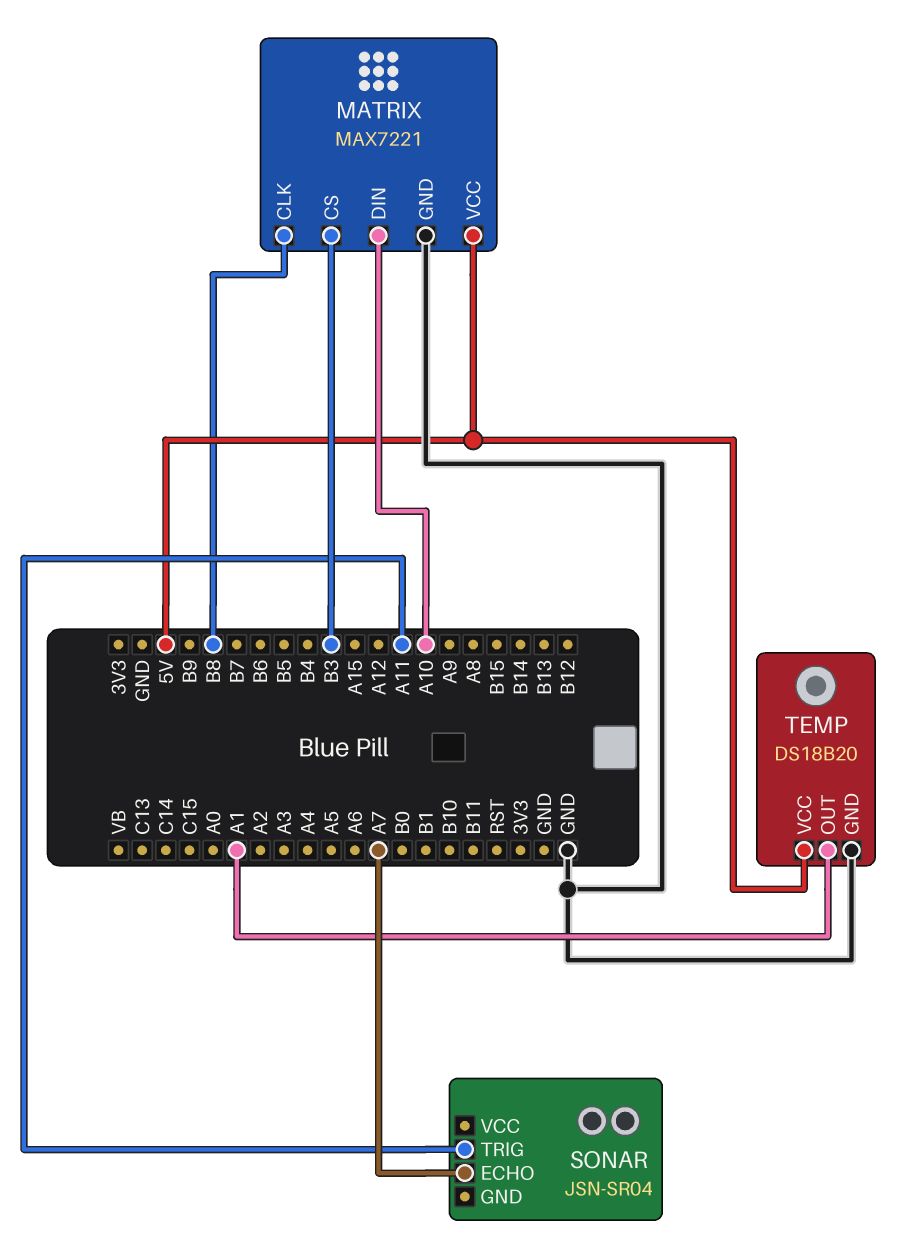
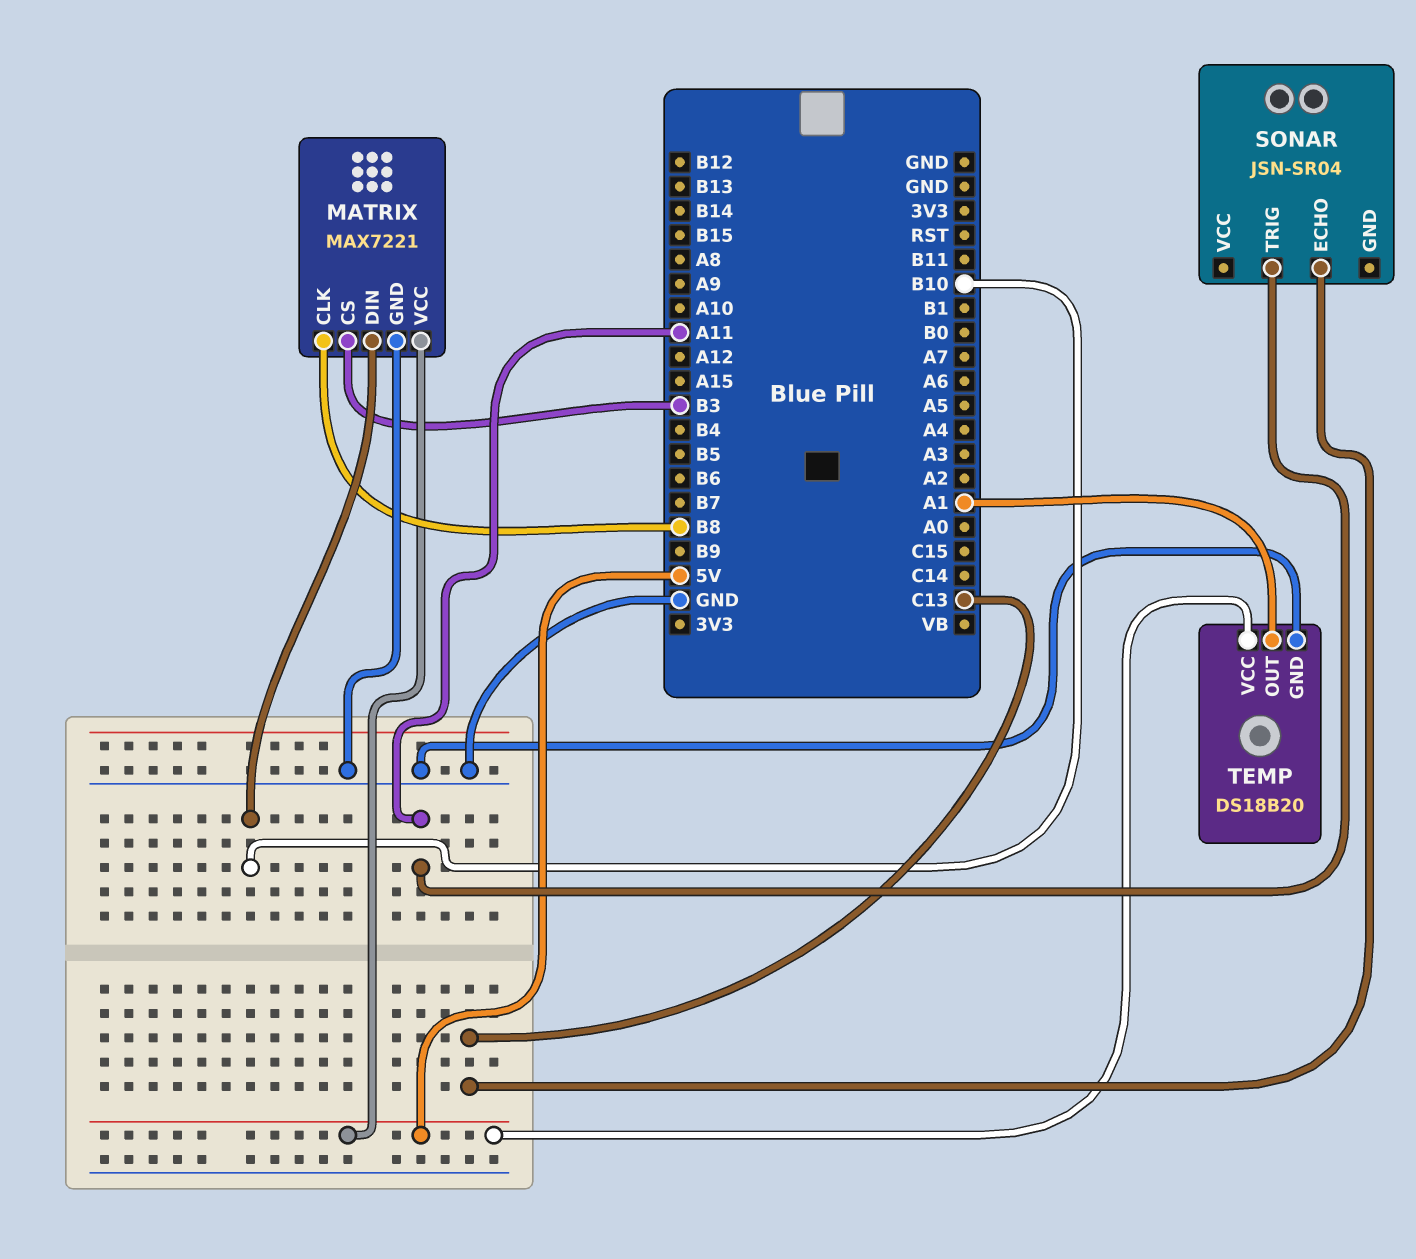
MATRIX pin DIN: A10 -> B10
SONAR pin ECHO: A7 -> C13

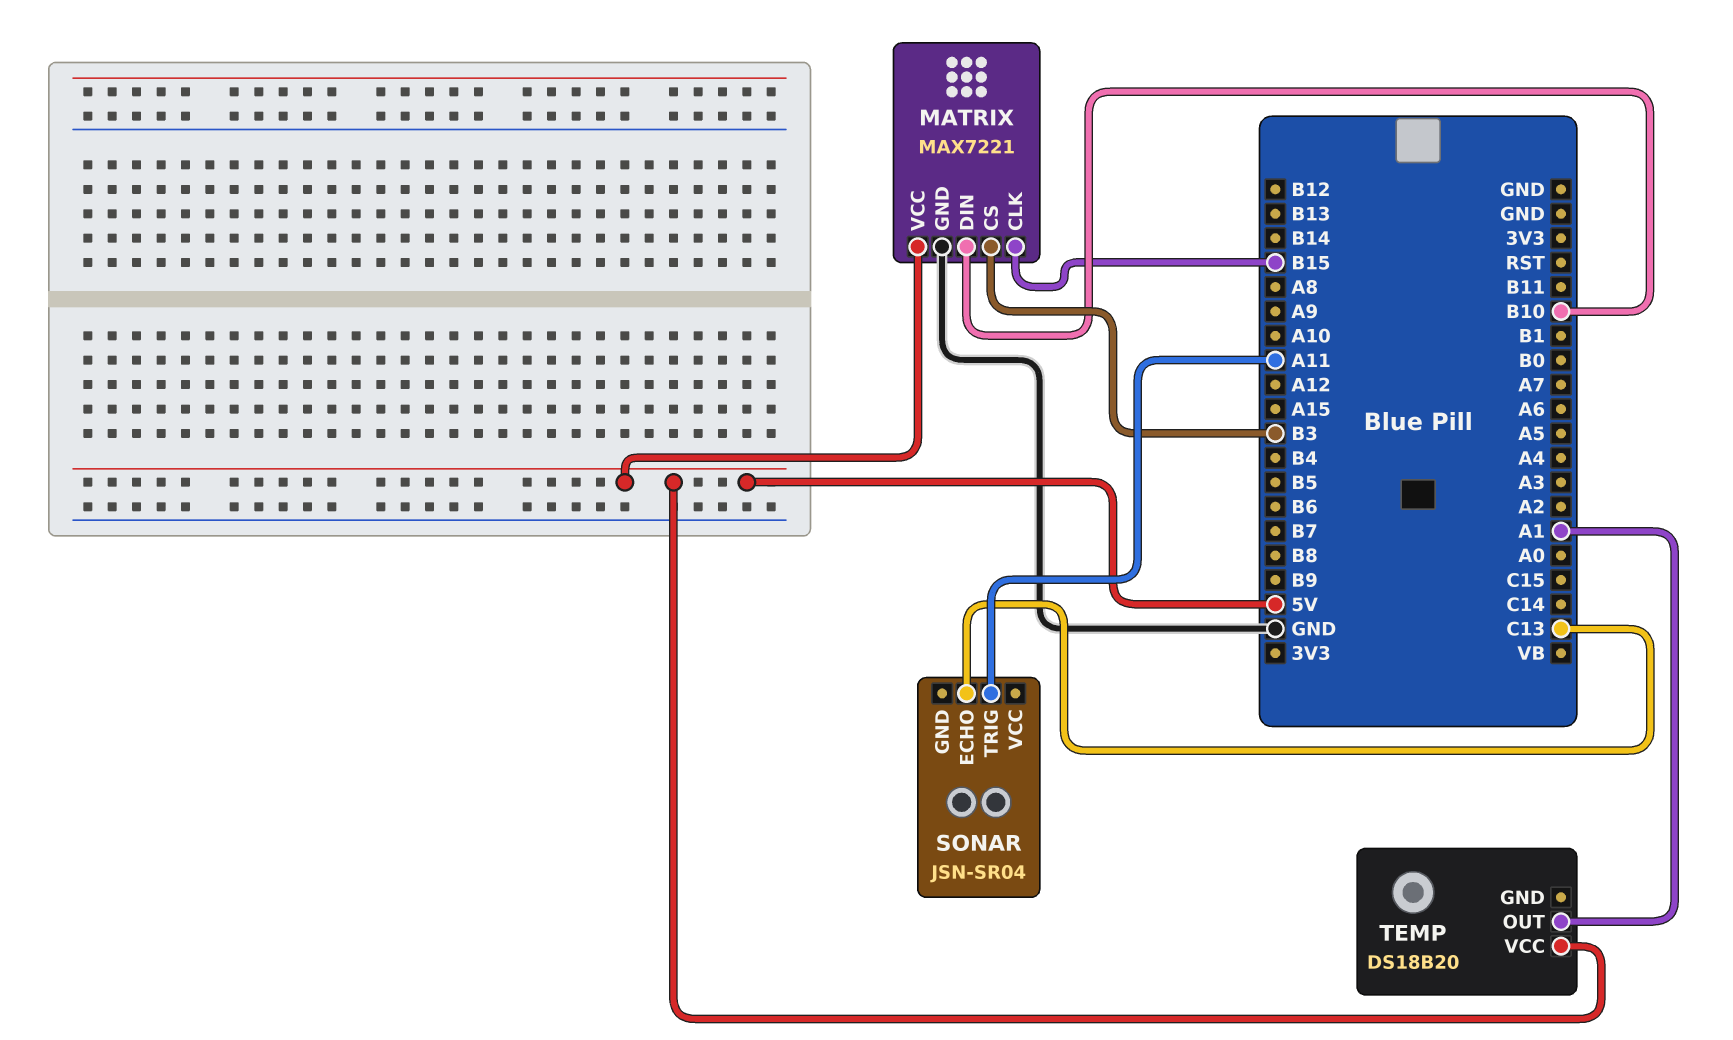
MATRIX pin CLK: B8 -> B15
TEMP pin GND: GND -> none

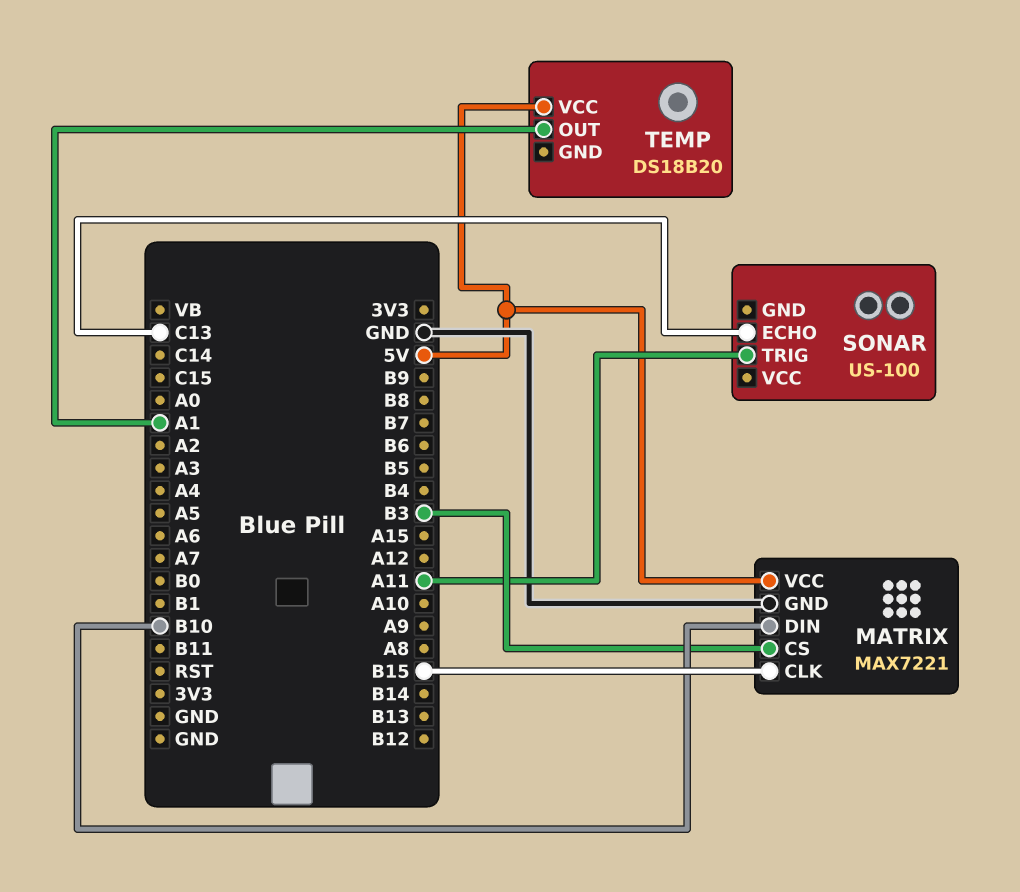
SONAR: JSN-SR04 -> US-100

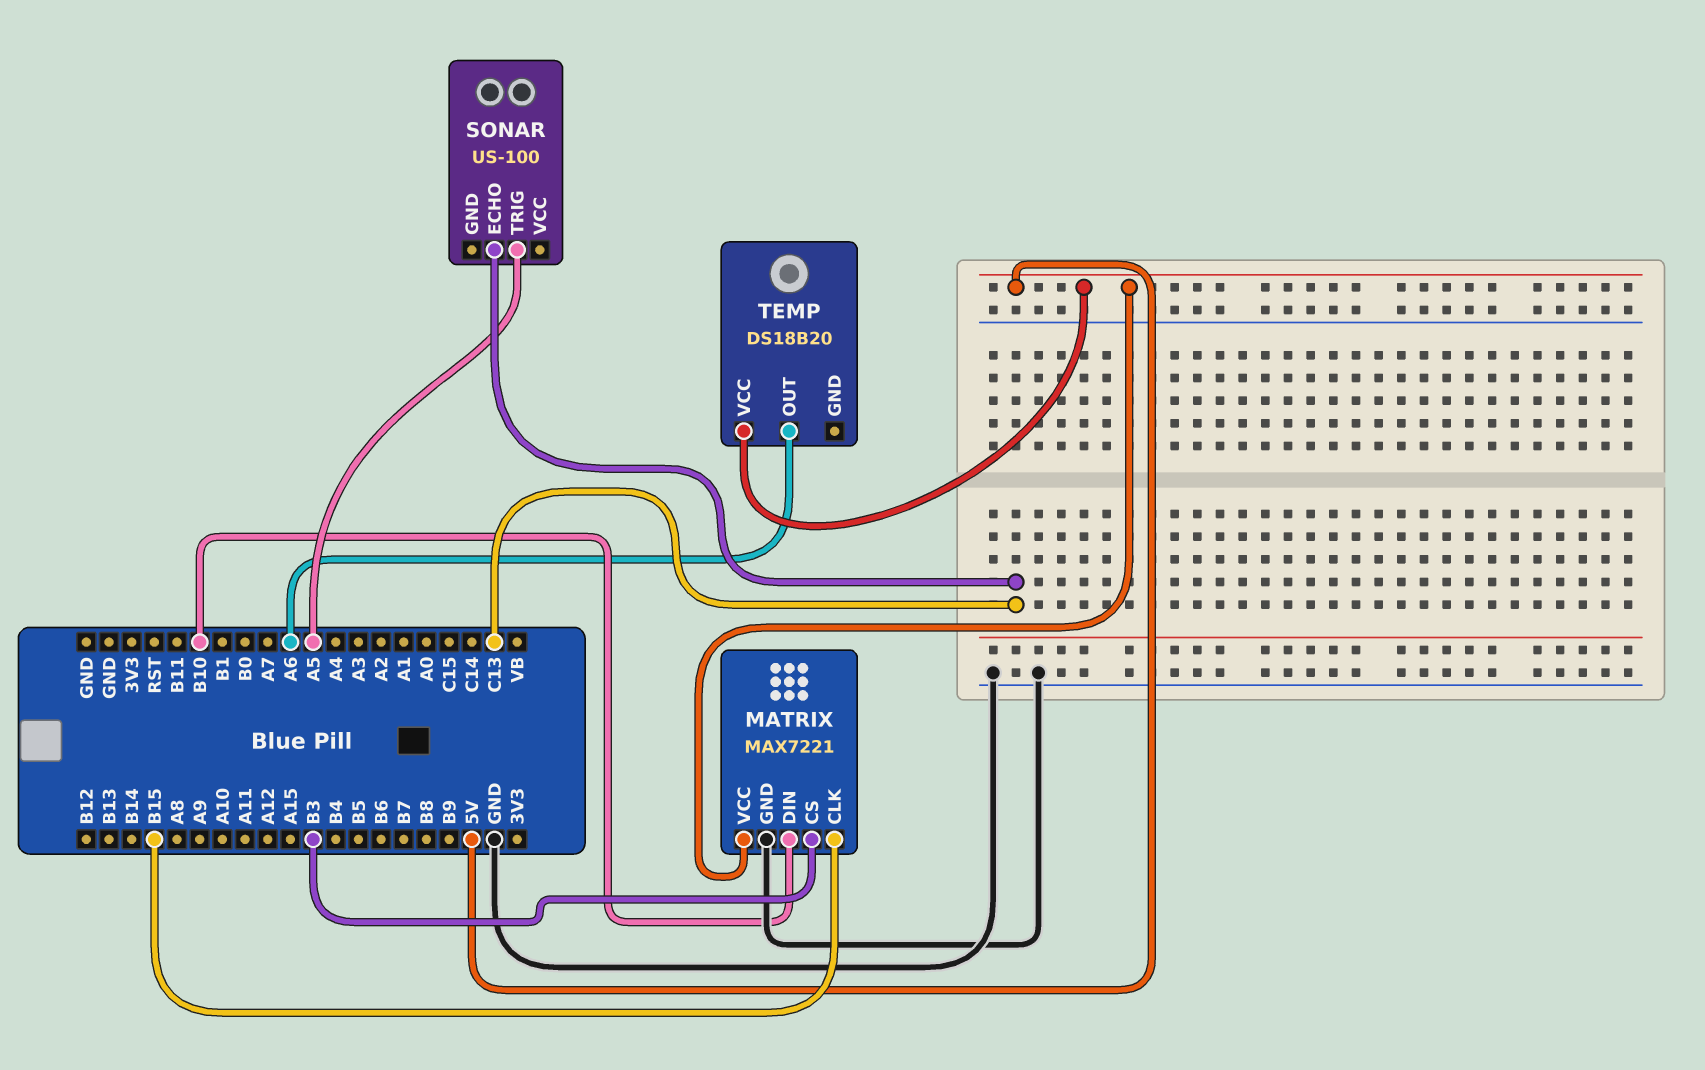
SONAR pin TRIG: A11 -> A5
TEMP pin OUT: A1 -> A6

